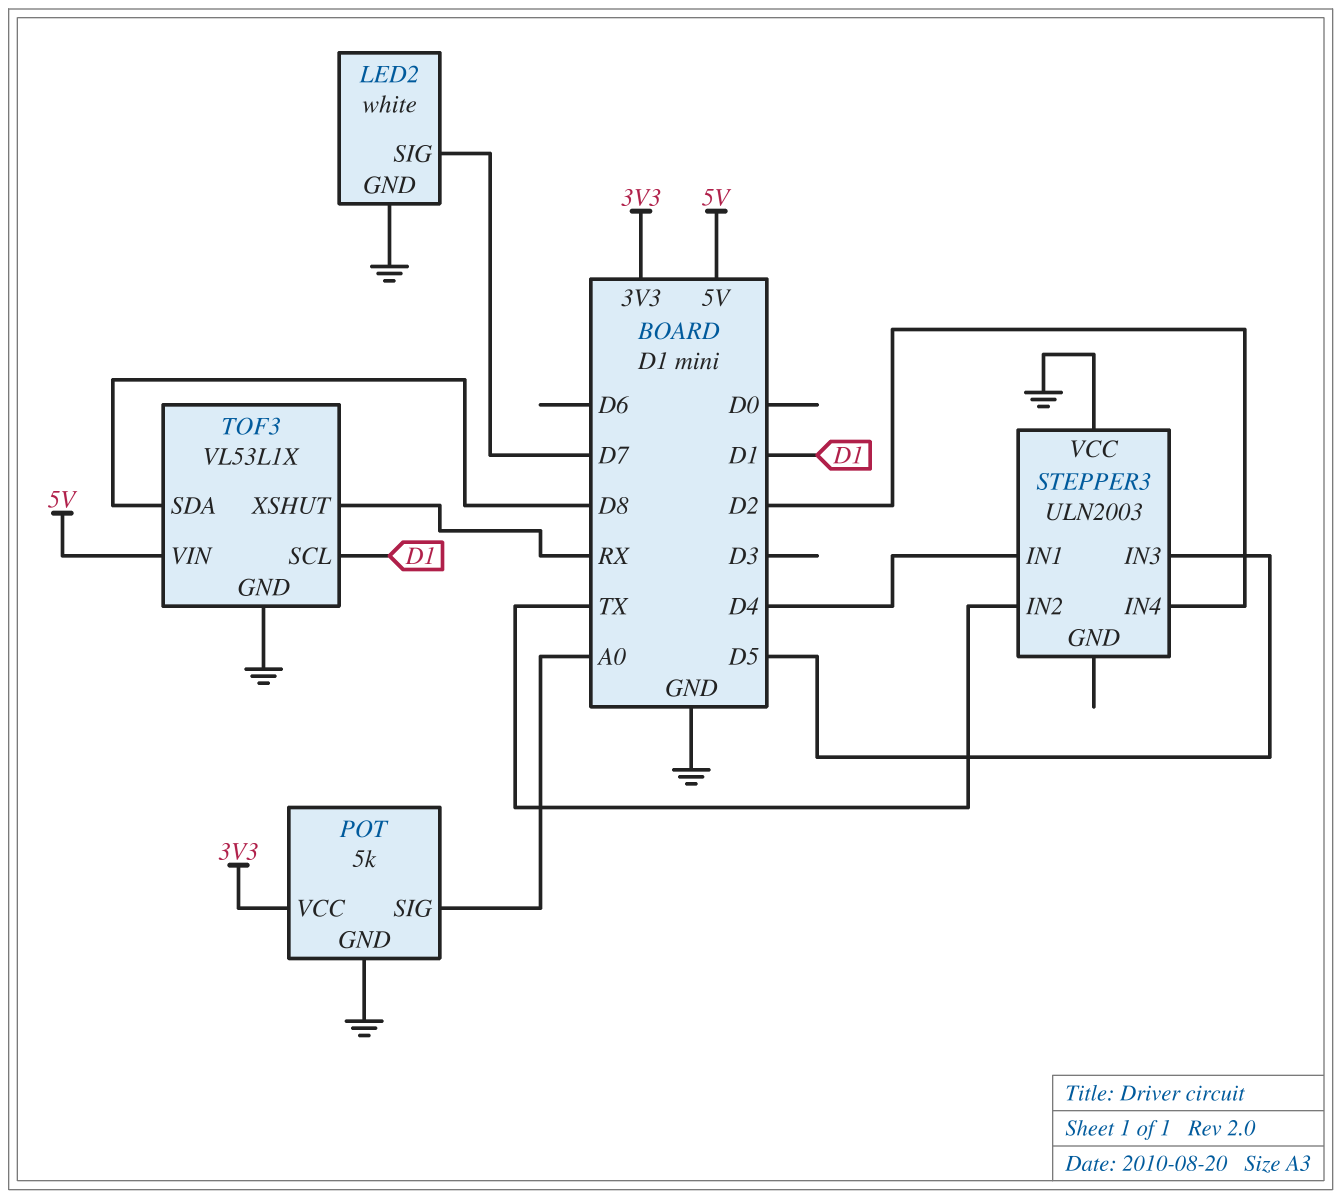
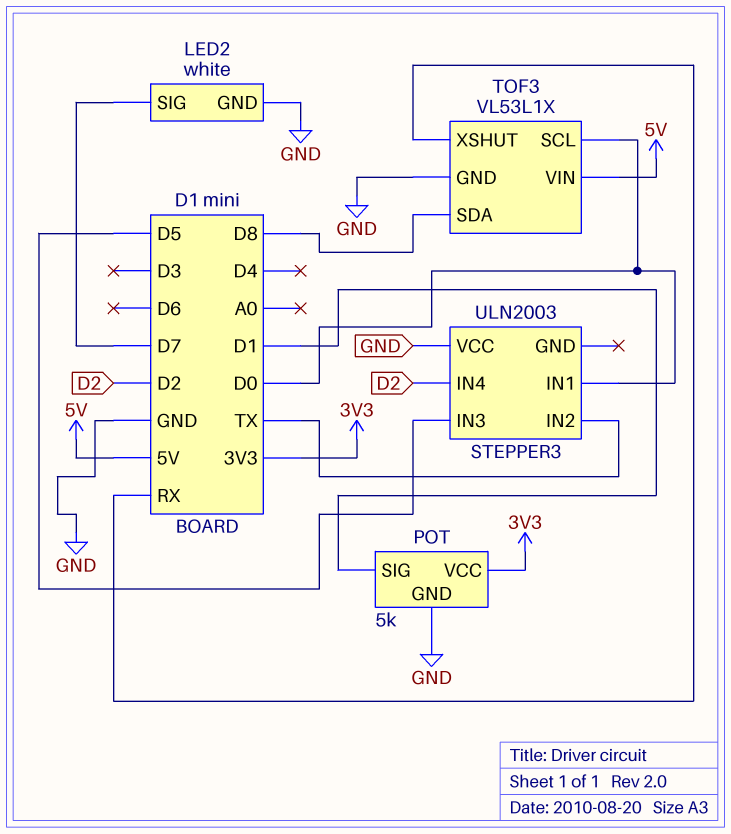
POT pin SIG: A0 -> D1
STEPPER3 pin IN1: D4 -> D0
TOF3 pin SCL: D1 -> D0

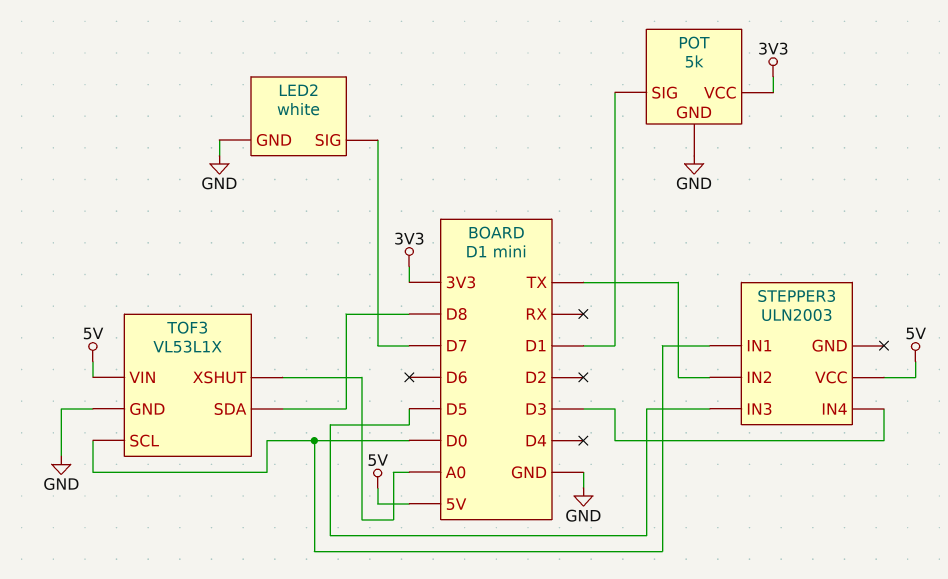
STEPPER3 pin IN4: D2 -> D3
STEPPER3 pin VCC: GND -> 5V
TOF3 pin XSHUT: RX -> A0

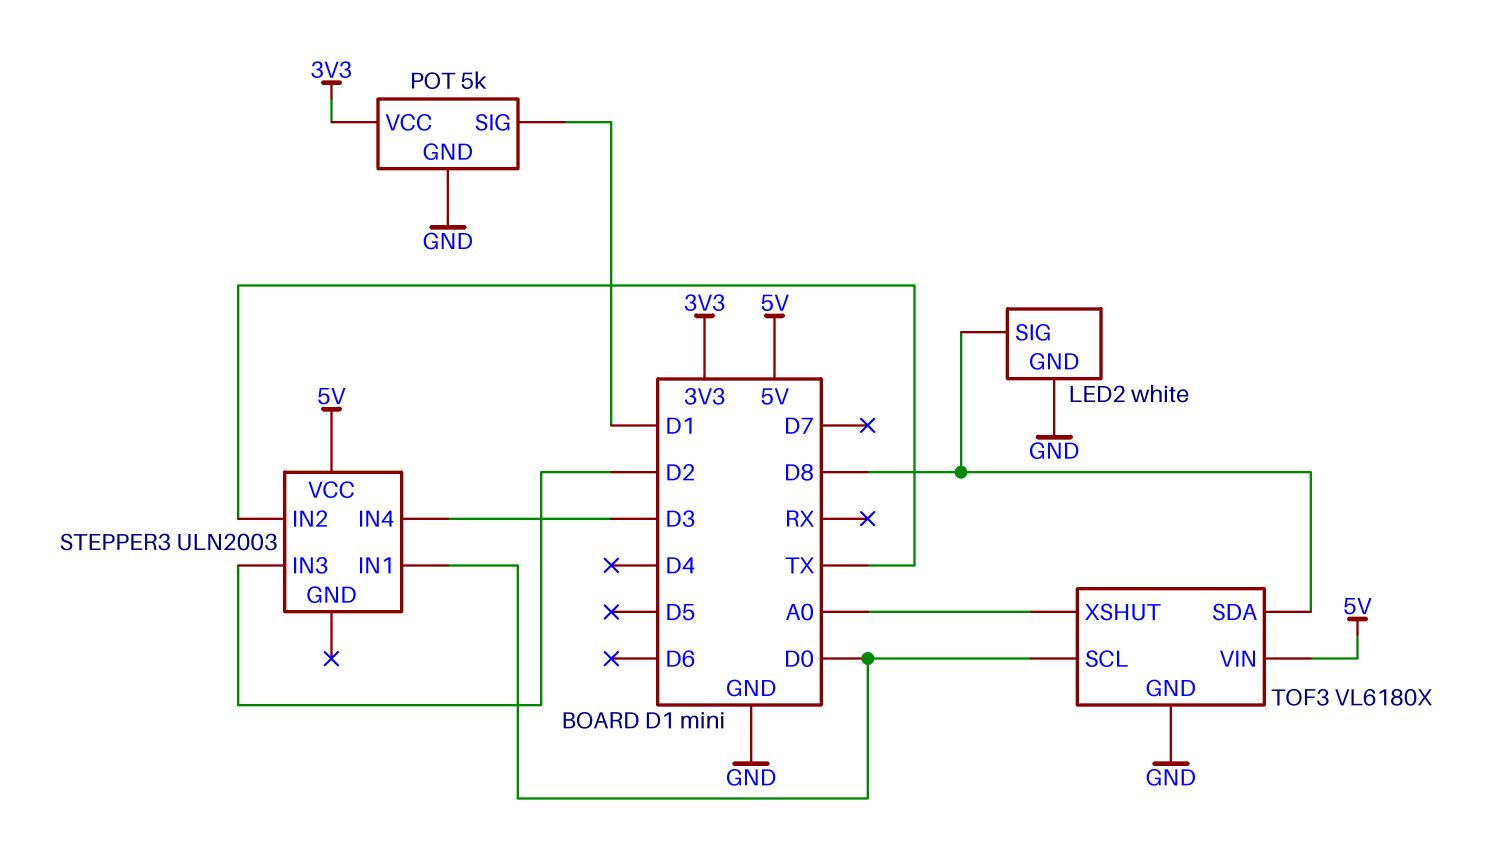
LED2 pin SIG: D7 -> D8
STEPPER3 pin IN3: D5 -> D2
TOF3: VL53L1X -> VL6180X

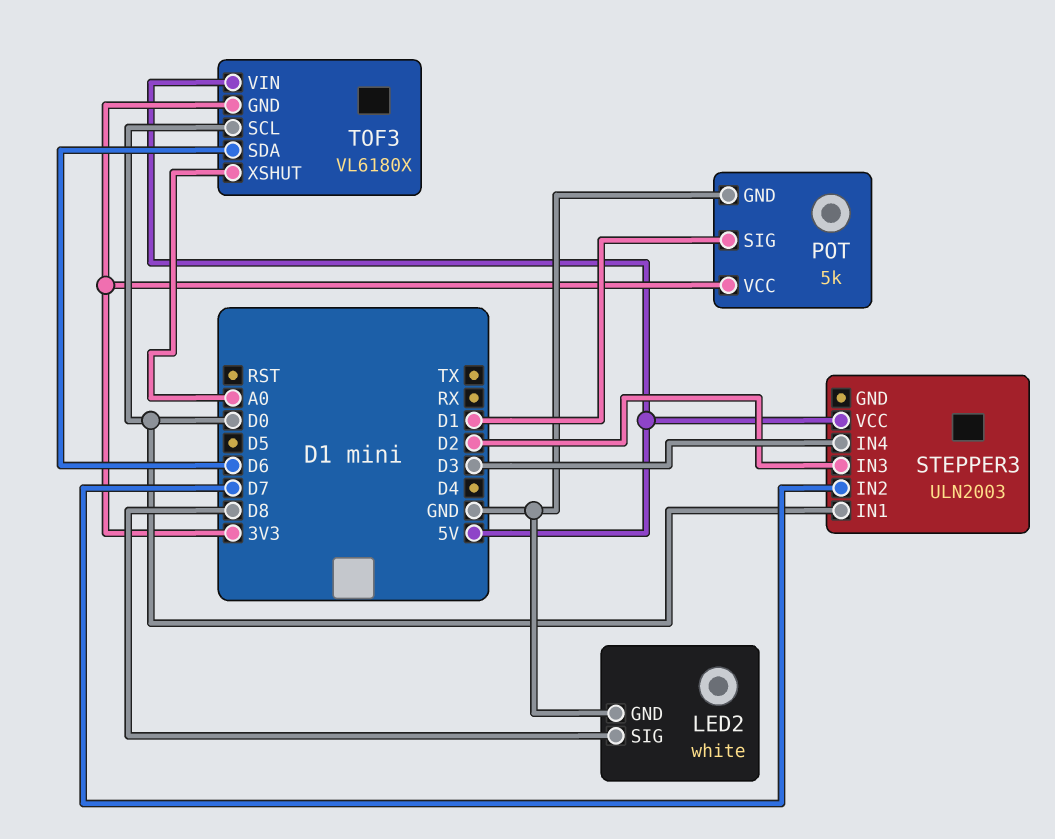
STEPPER3 pin IN2: TX -> D7
TOF3 pin GND: GND -> 3V3
TOF3 pin SDA: D8 -> D6

